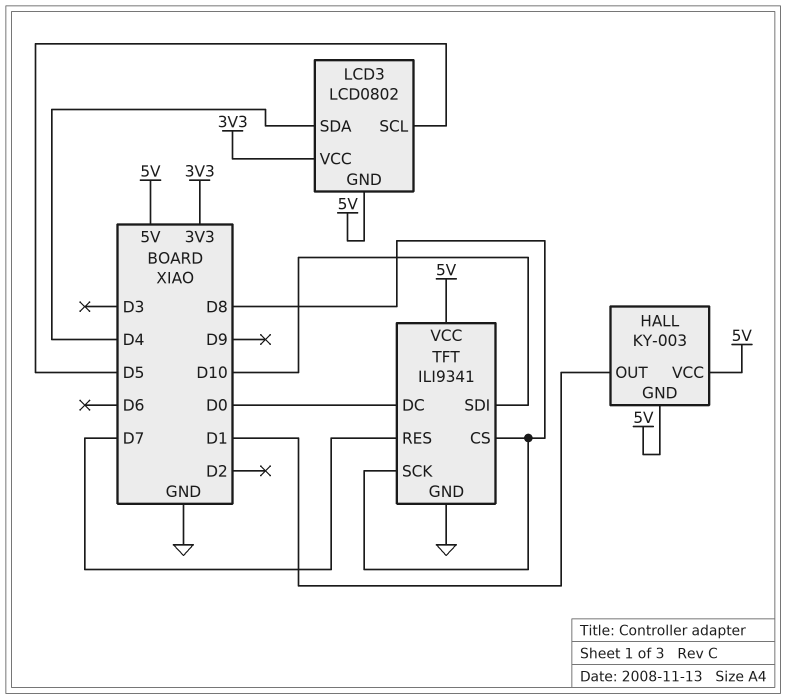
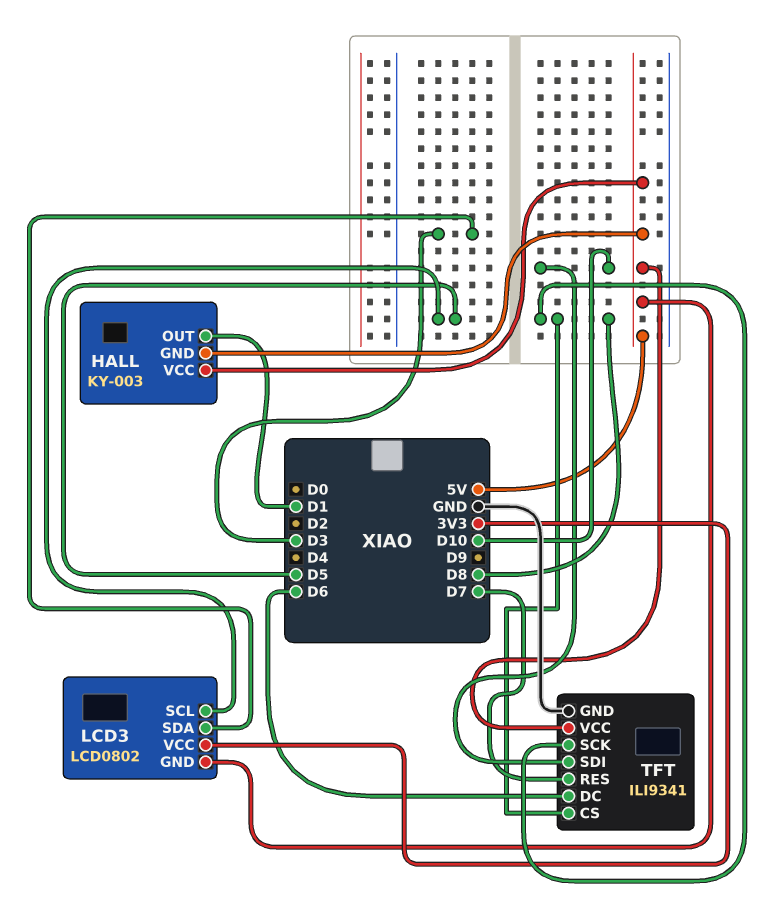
LCD3 pin SDA: D4 -> D3
TFT pin DC: D0 -> D6

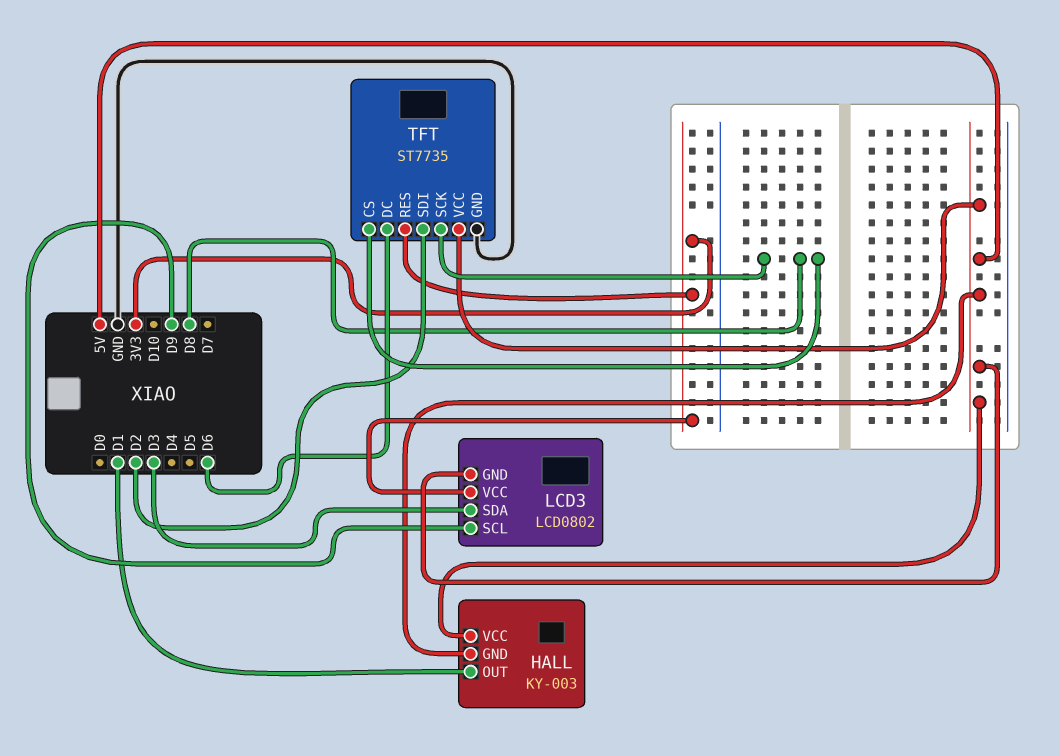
LCD3 pin SCL: D5 -> D9
TFT: ILI9341 -> ST7735
TFT pin RES: D7 -> 3V3
TFT pin SDI: D10 -> D2

